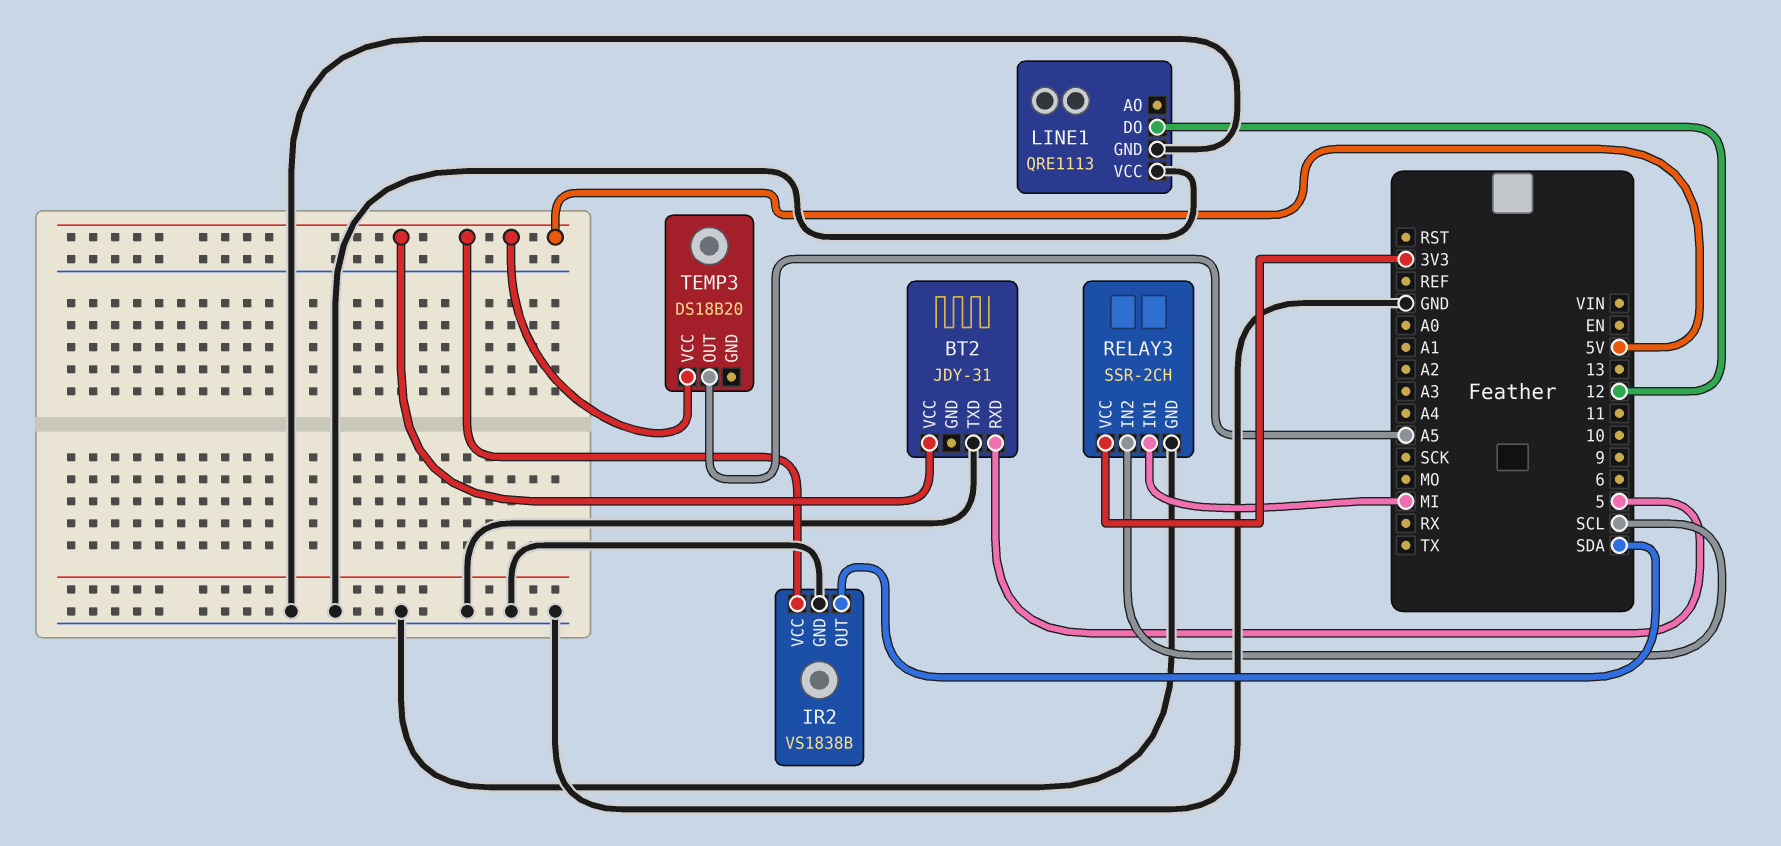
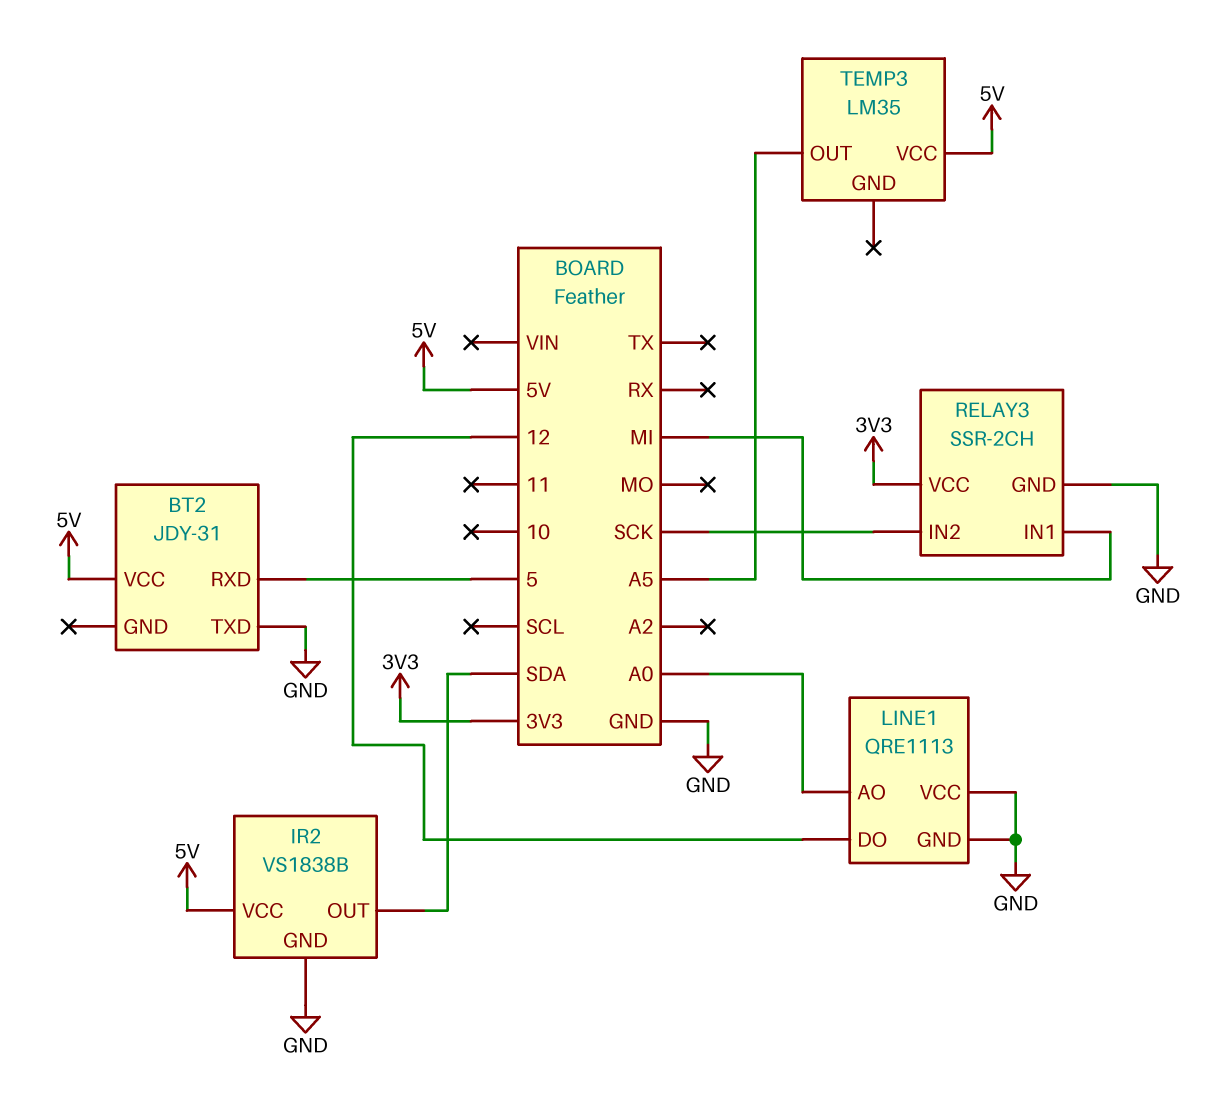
LINE1 pin AO: none -> A0
RELAY3 pin IN2: SCL -> SCK
TEMP3: DS18B20 -> LM35

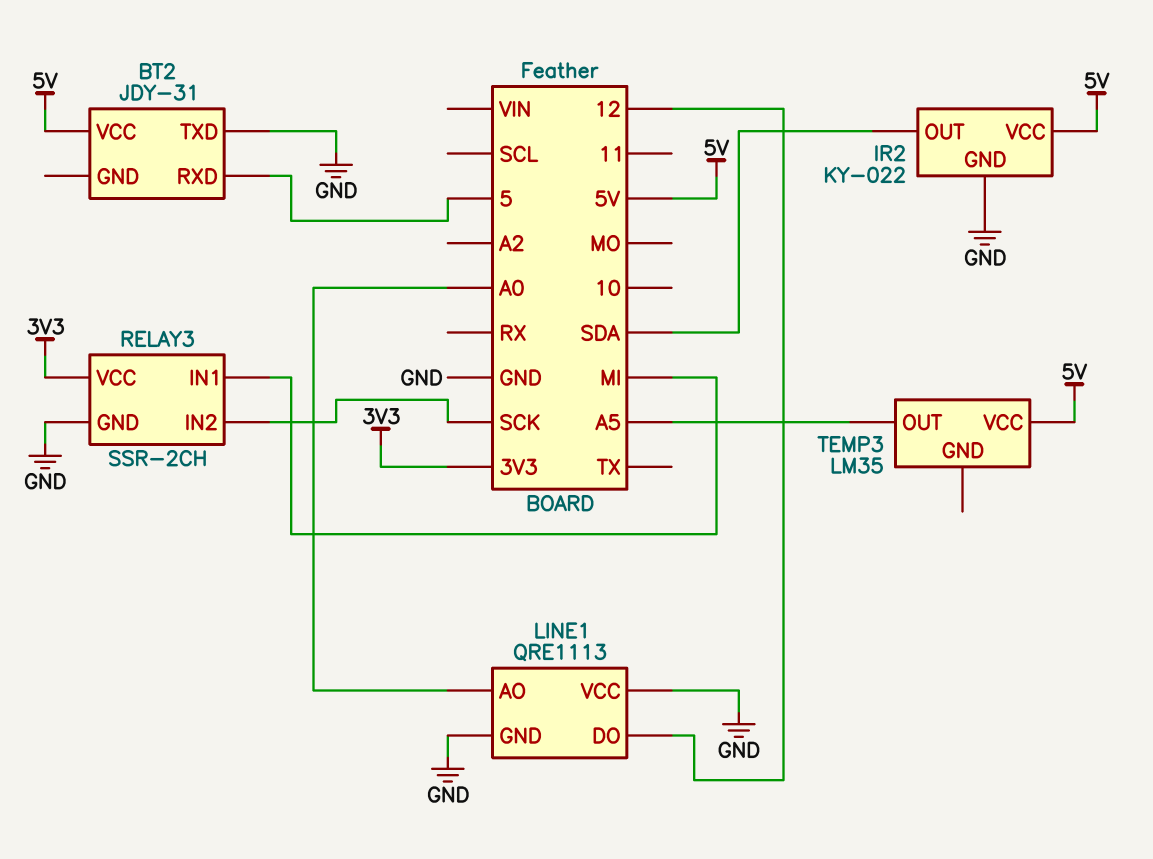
IR2: VS1838B -> KY-022

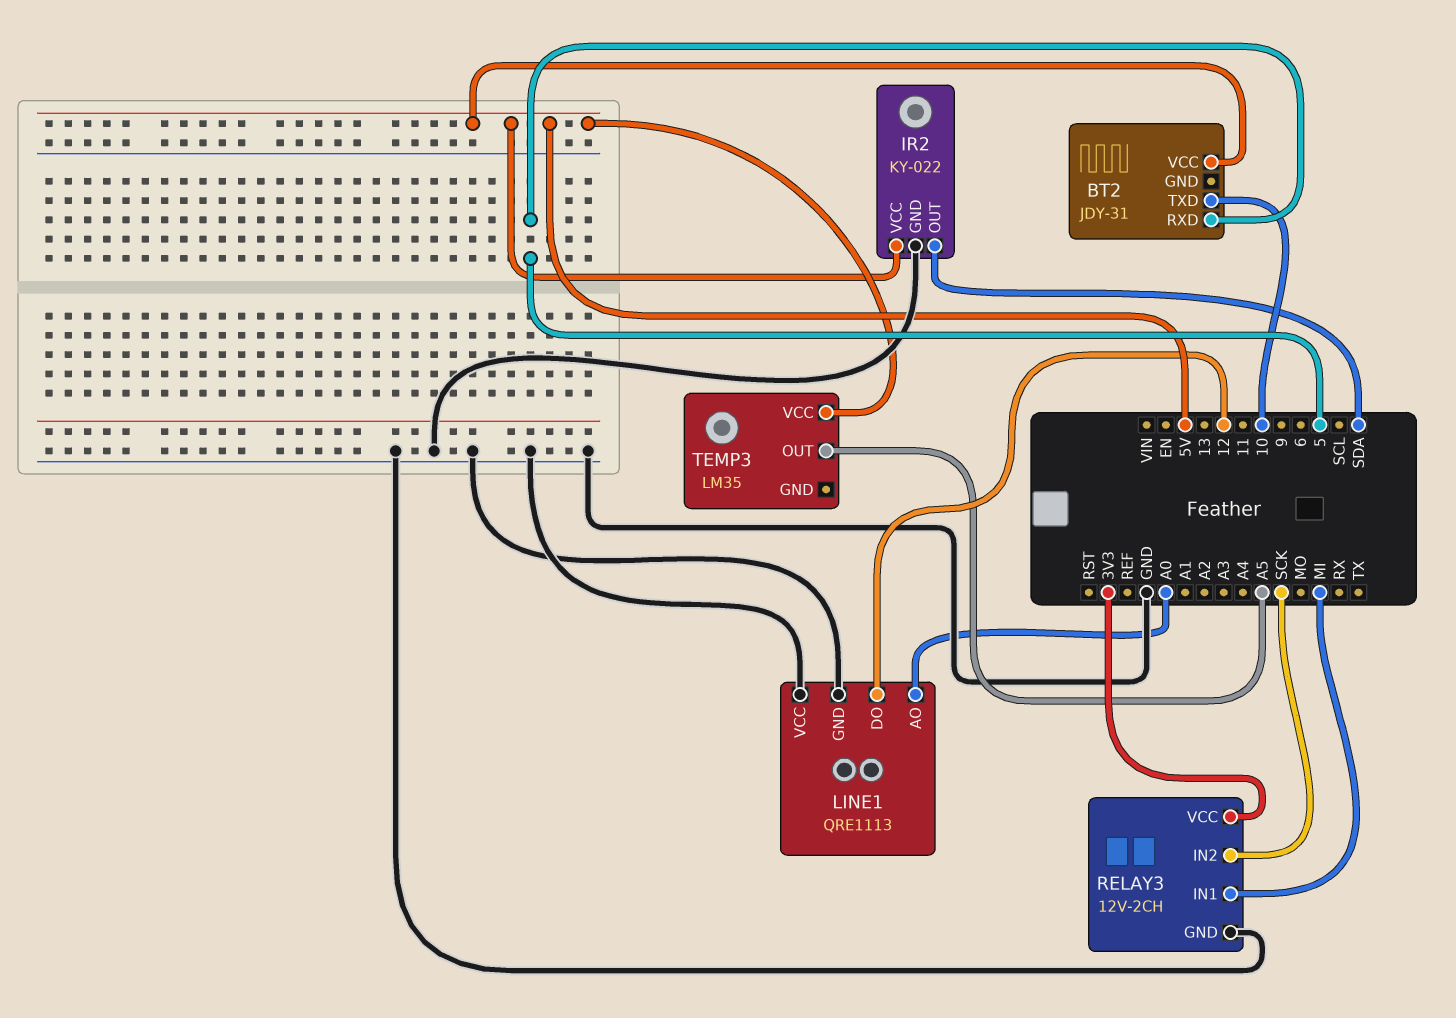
BT2 pin TXD: GND -> 10
RELAY3: SSR-2CH -> 12V-2CH

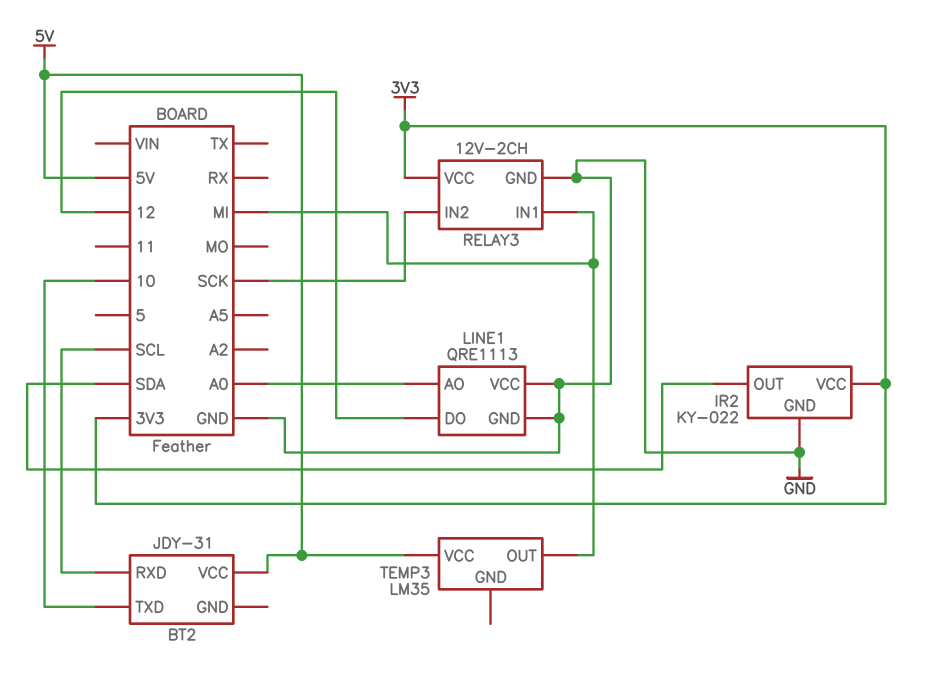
BT2 pin RXD: 5 -> SCL
IR2 pin VCC: 5V -> 3V3
TEMP3 pin OUT: A5 -> MI

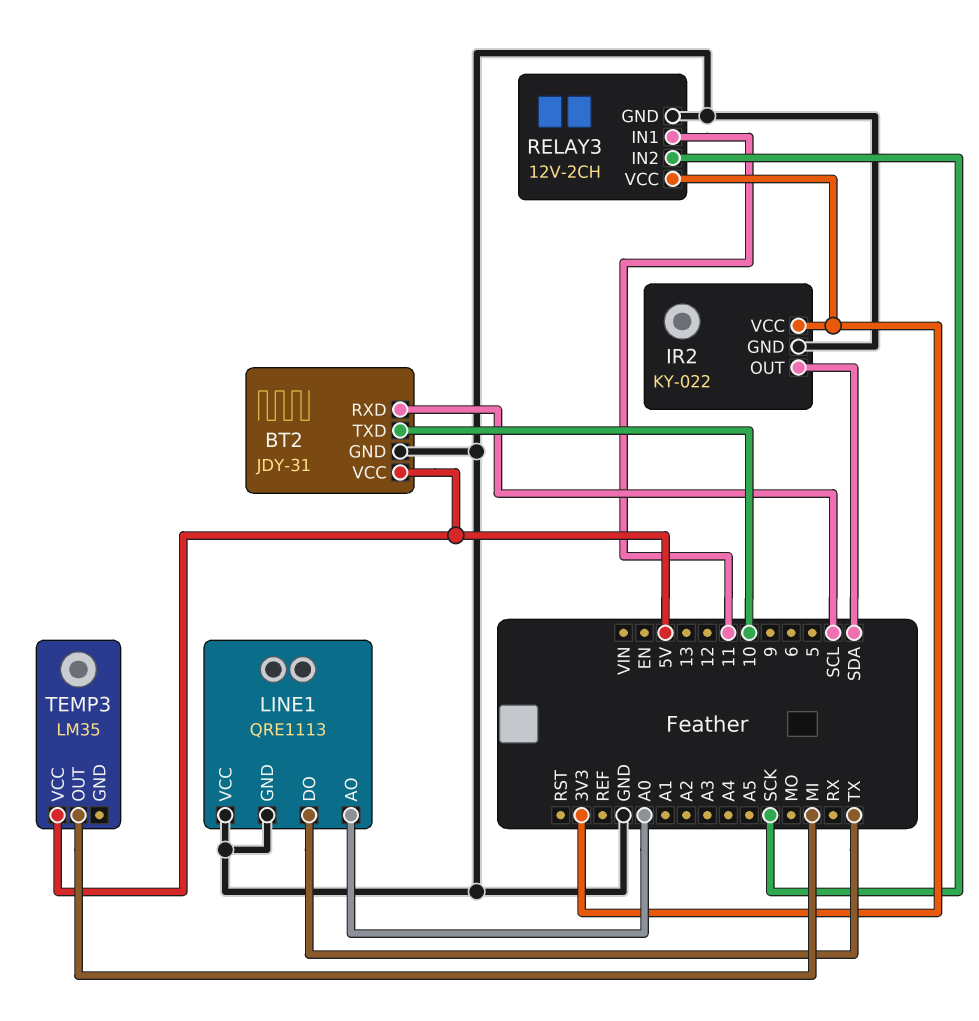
BT2 pin GND: none -> GND
LINE1 pin DO: 12 -> TX
RELAY3 pin IN1: MI -> 11

